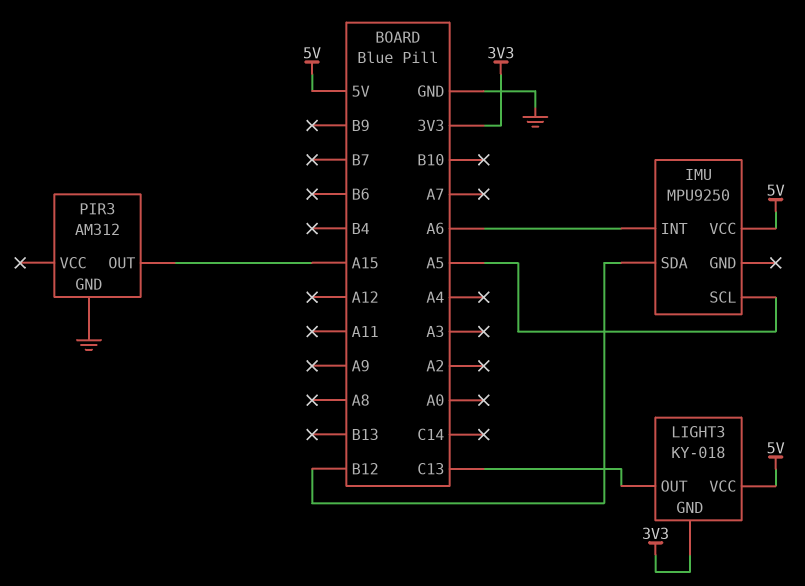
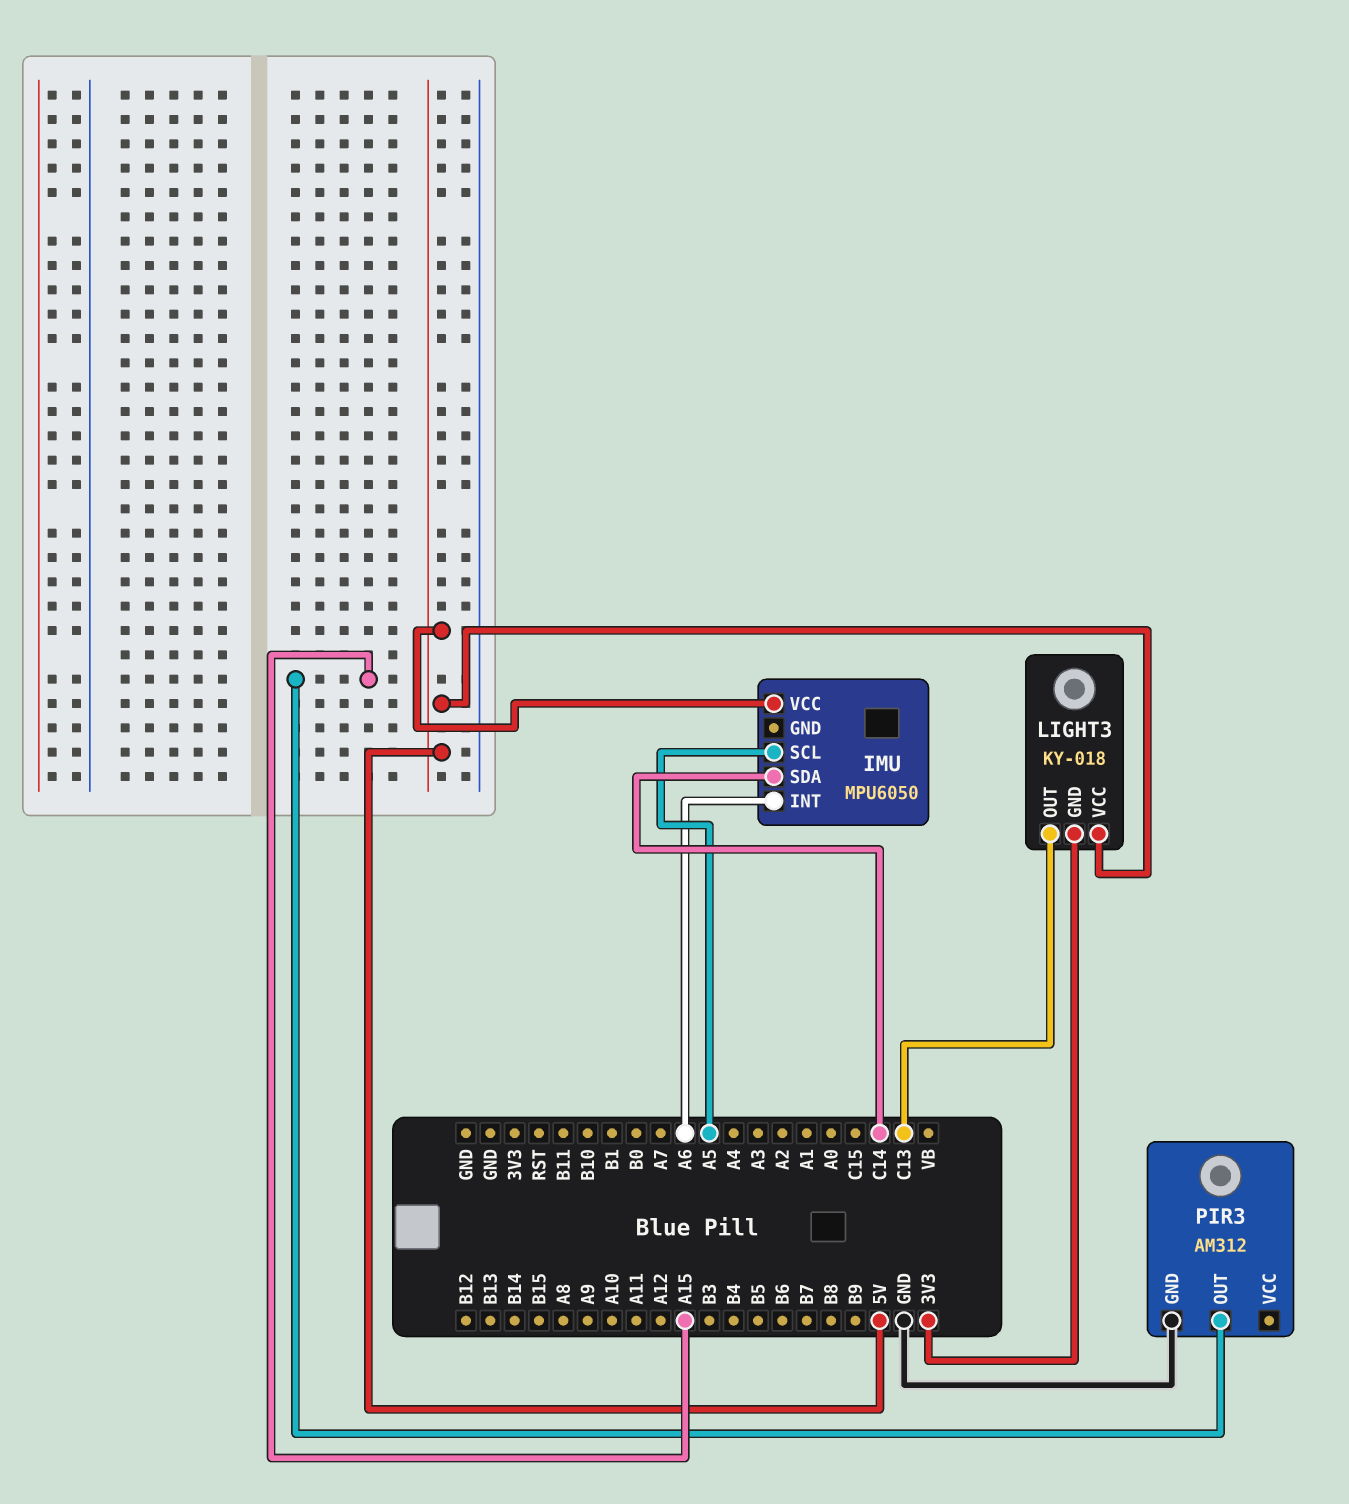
IMU: MPU9250 -> MPU6050
IMU pin SDA: B12 -> C14

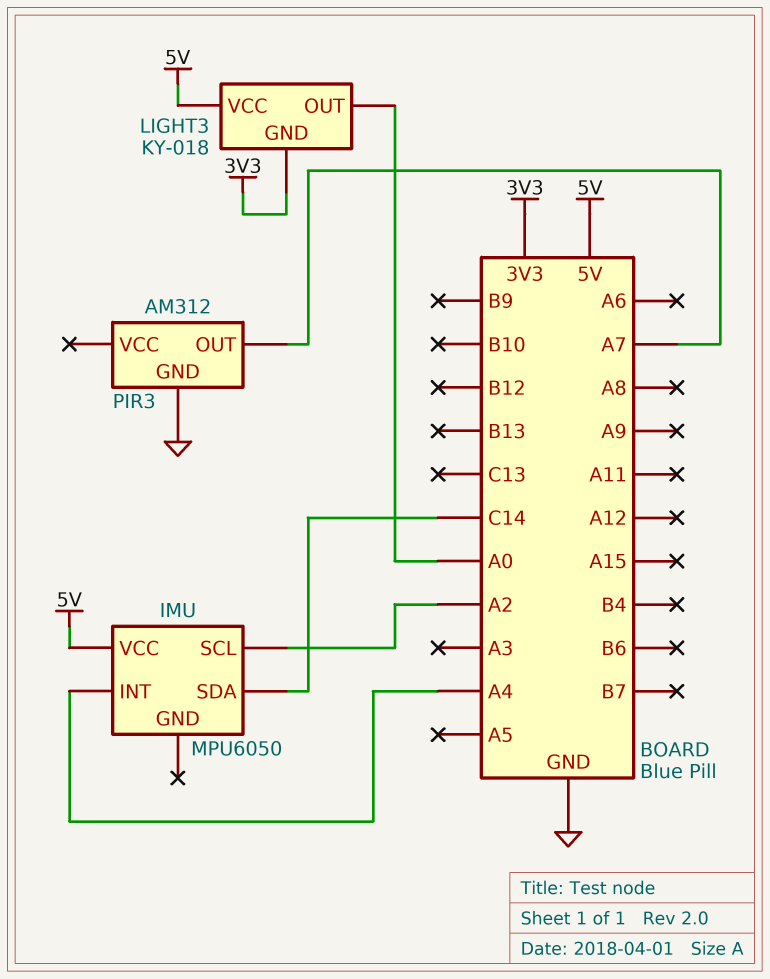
IMU pin INT: A6 -> A4
IMU pin SCL: A5 -> A2
LIGHT3 pin OUT: C13 -> A0
PIR3 pin OUT: A15 -> A7

